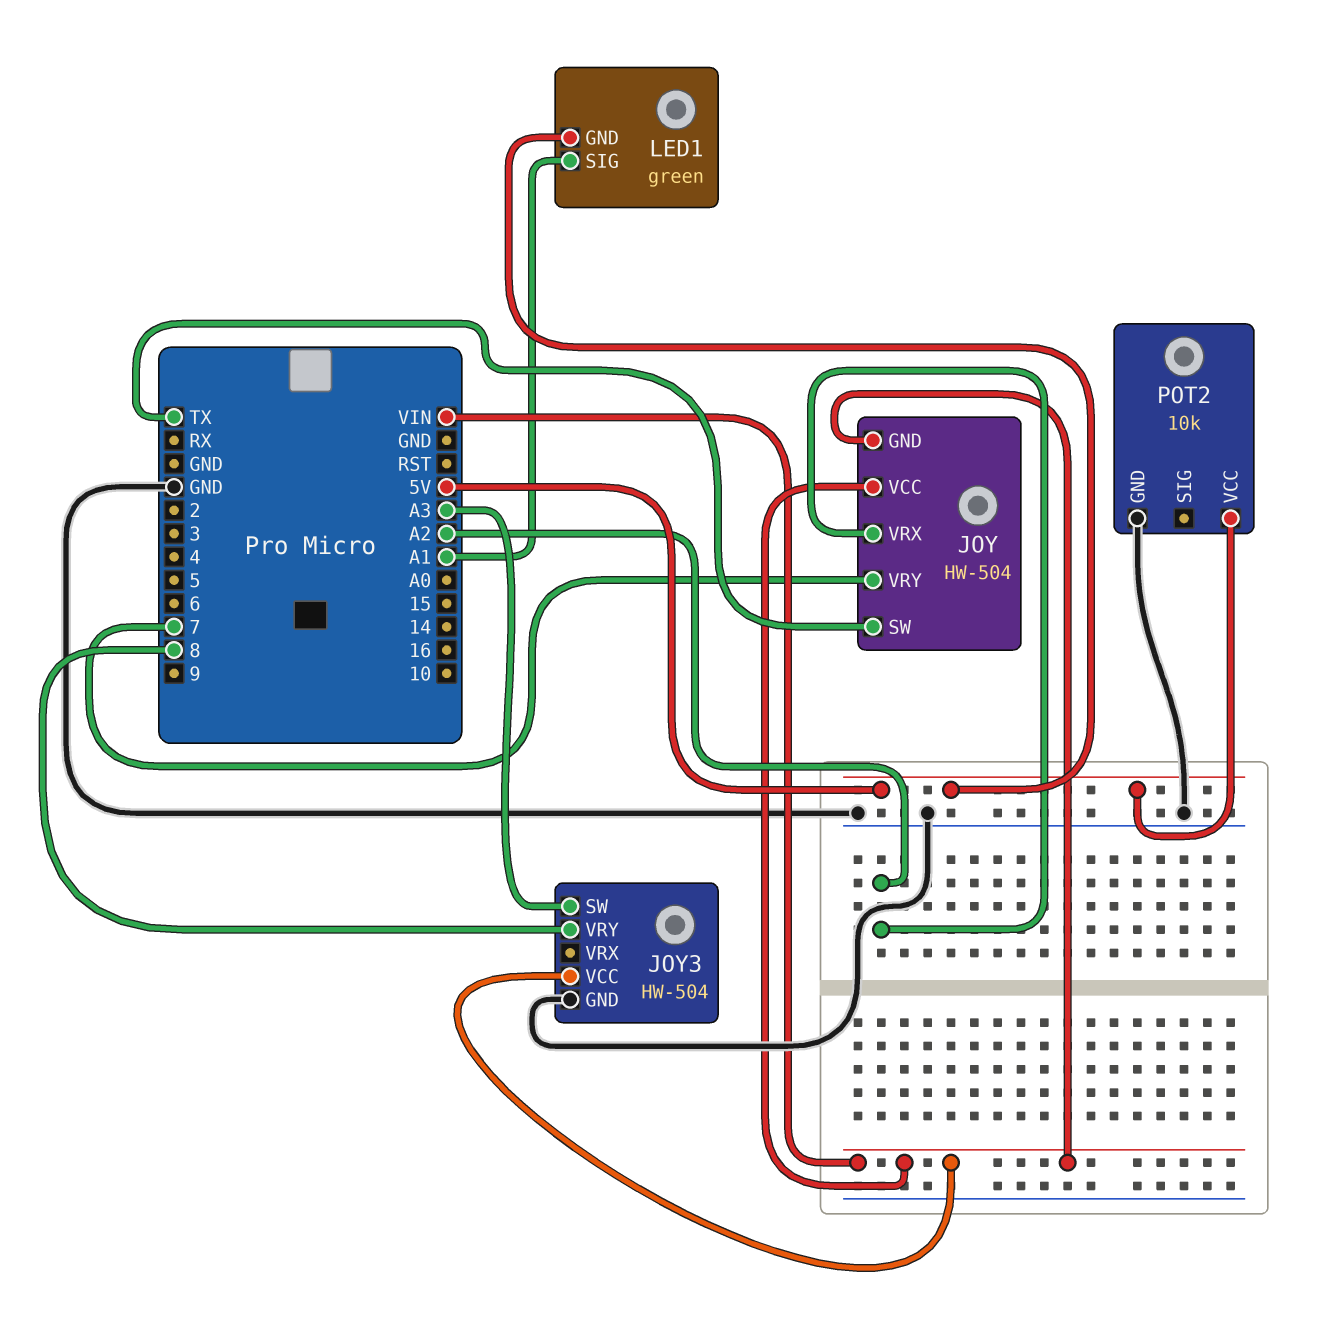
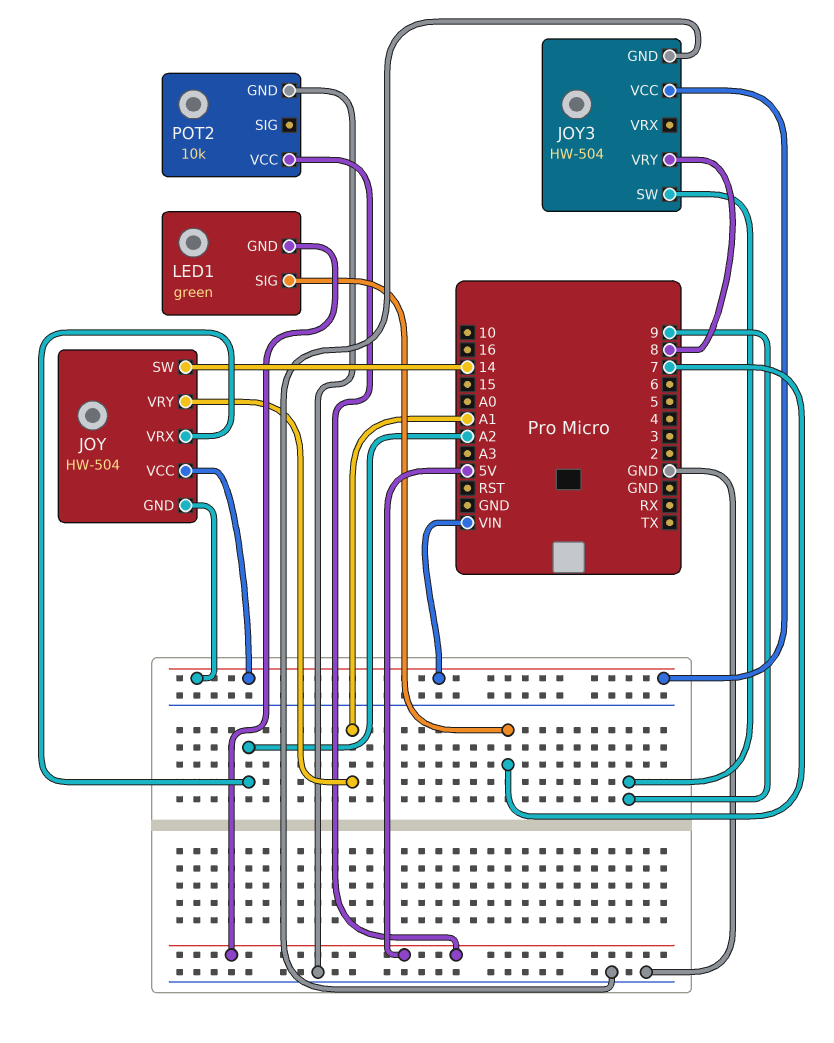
JOY pin SW: TX -> 14
JOY pin VRY: 7 -> A1
JOY3 pin SW: A3 -> 9
LED1 pin SIG: A1 -> 7

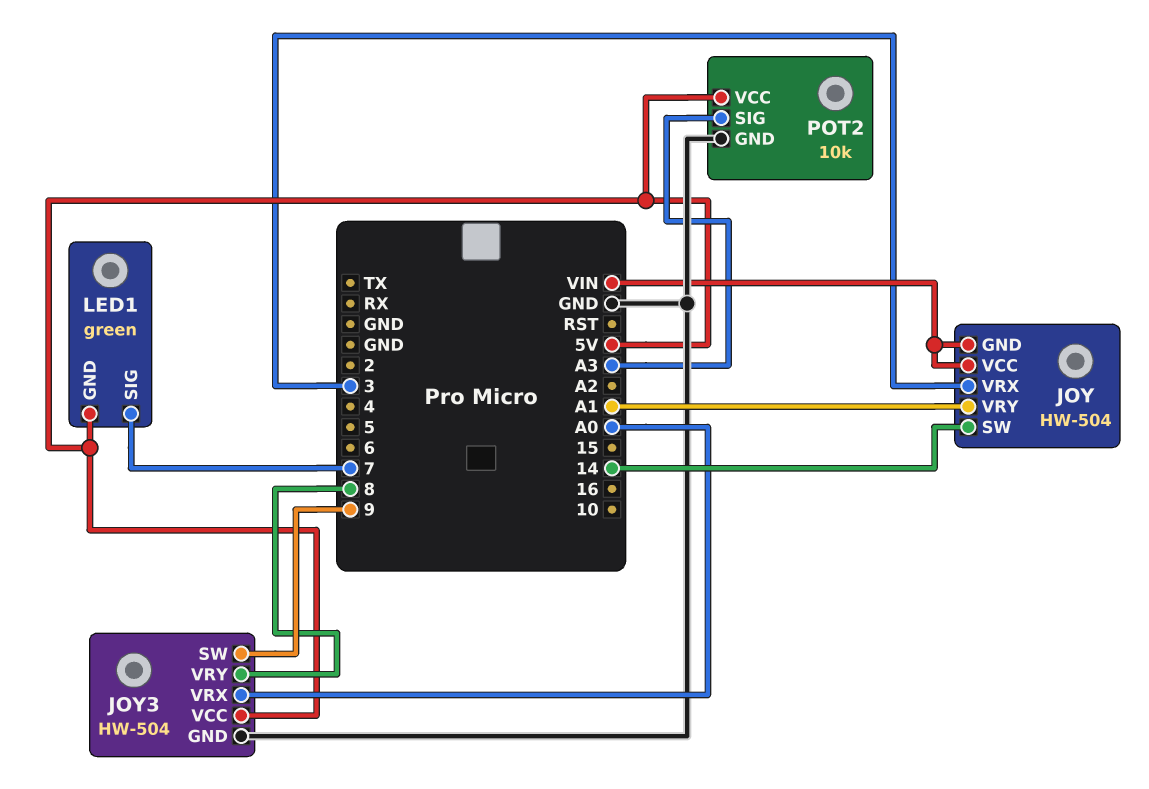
JOY pin VRX: A2 -> 3
JOY3 pin VCC: VIN -> 5V
JOY3 pin VRX: none -> A0
POT2 pin SIG: none -> A3

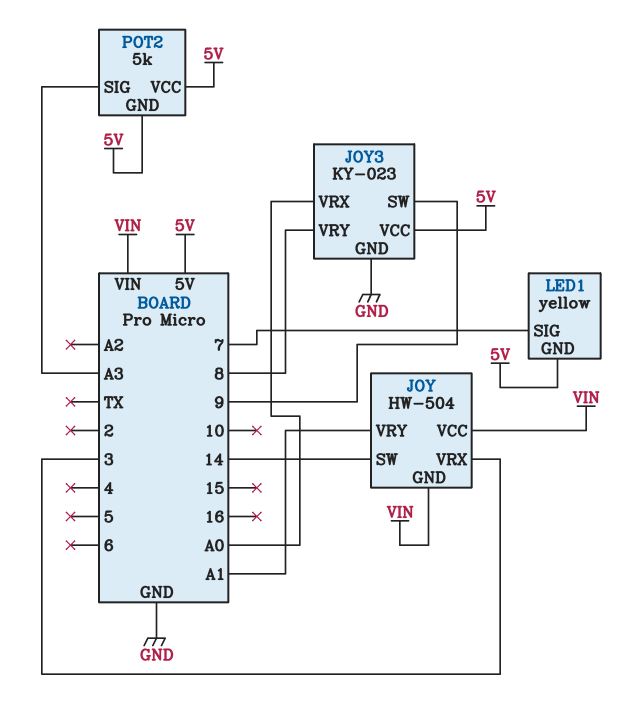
JOY3: HW-504 -> KY-023
LED1: green -> yellow
POT2: 10k -> 5k
POT2 pin GND: GND -> 5V

